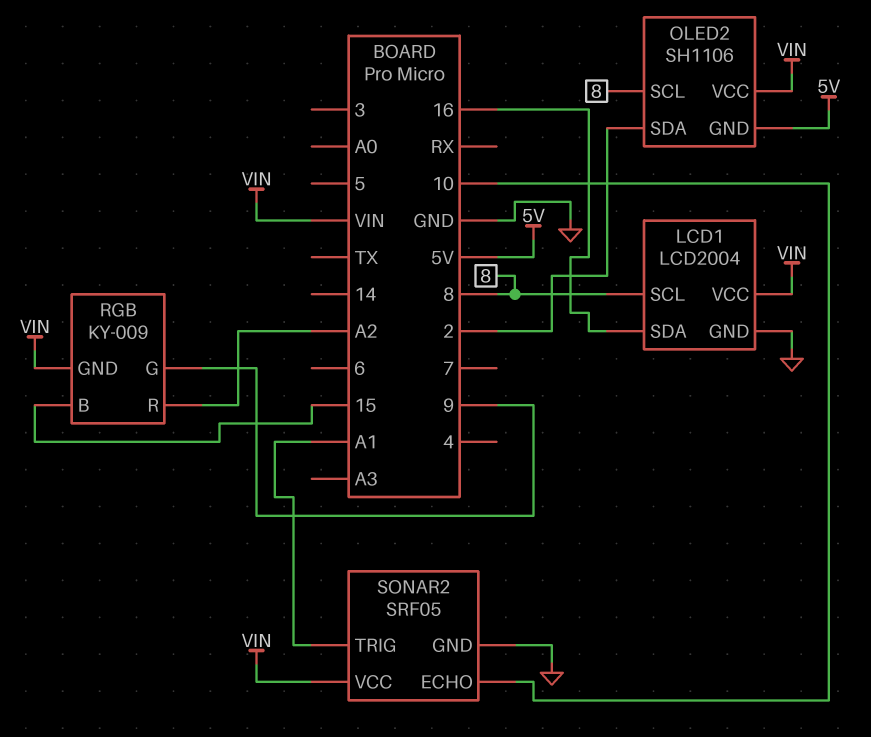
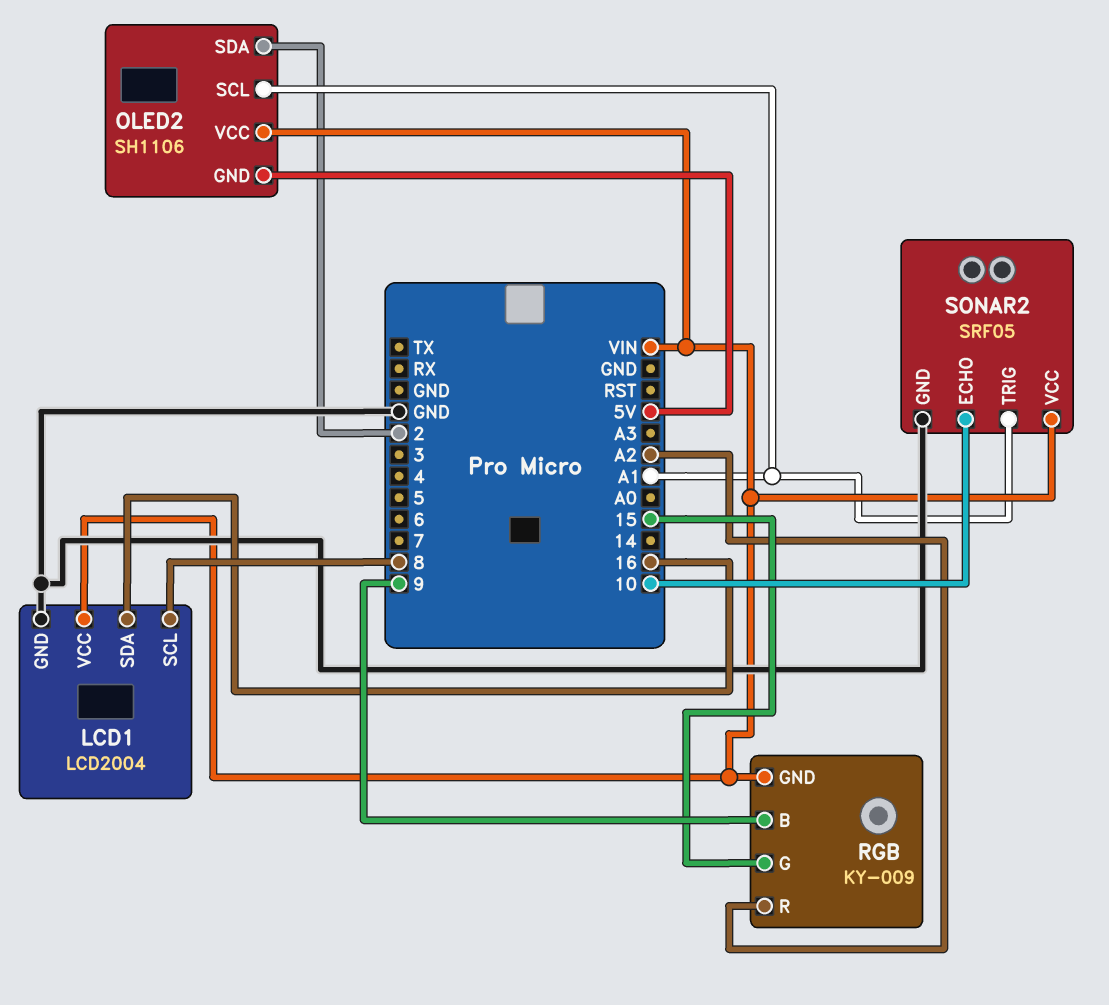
OLED2 pin SCL: 8 -> A1
RGB pin B: 15 -> 9
RGB pin G: 9 -> 15

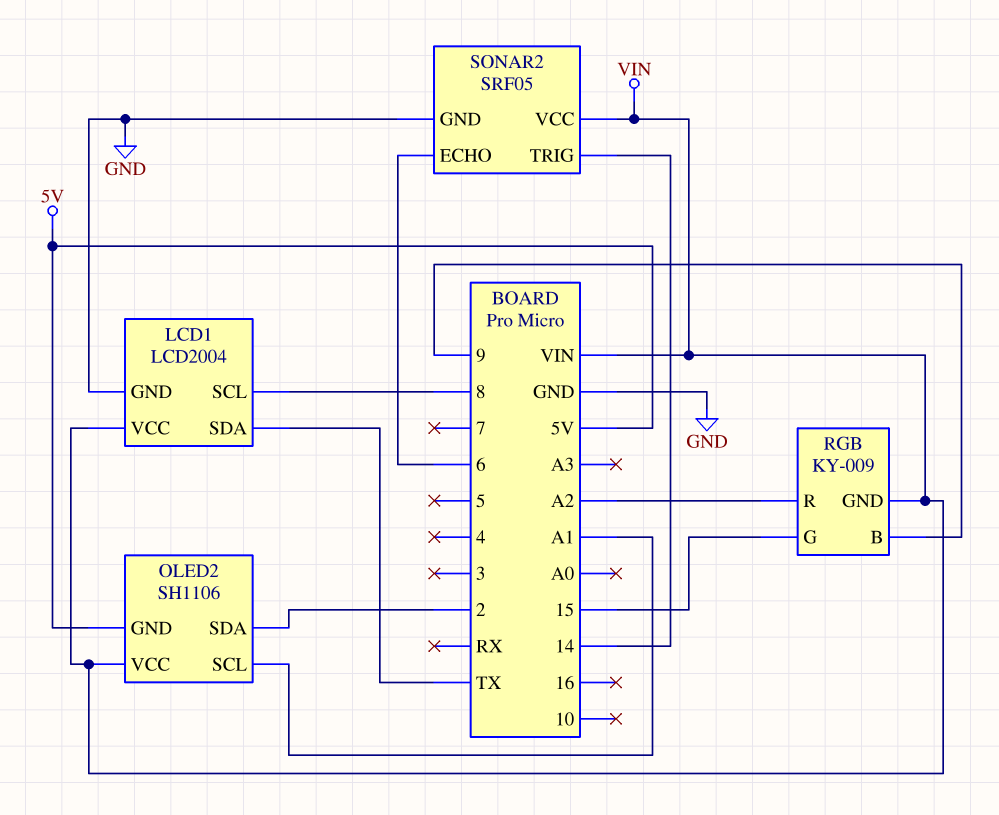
LCD1 pin SDA: 16 -> TX
SONAR2 pin ECHO: 10 -> 6
SONAR2 pin TRIG: A1 -> 14

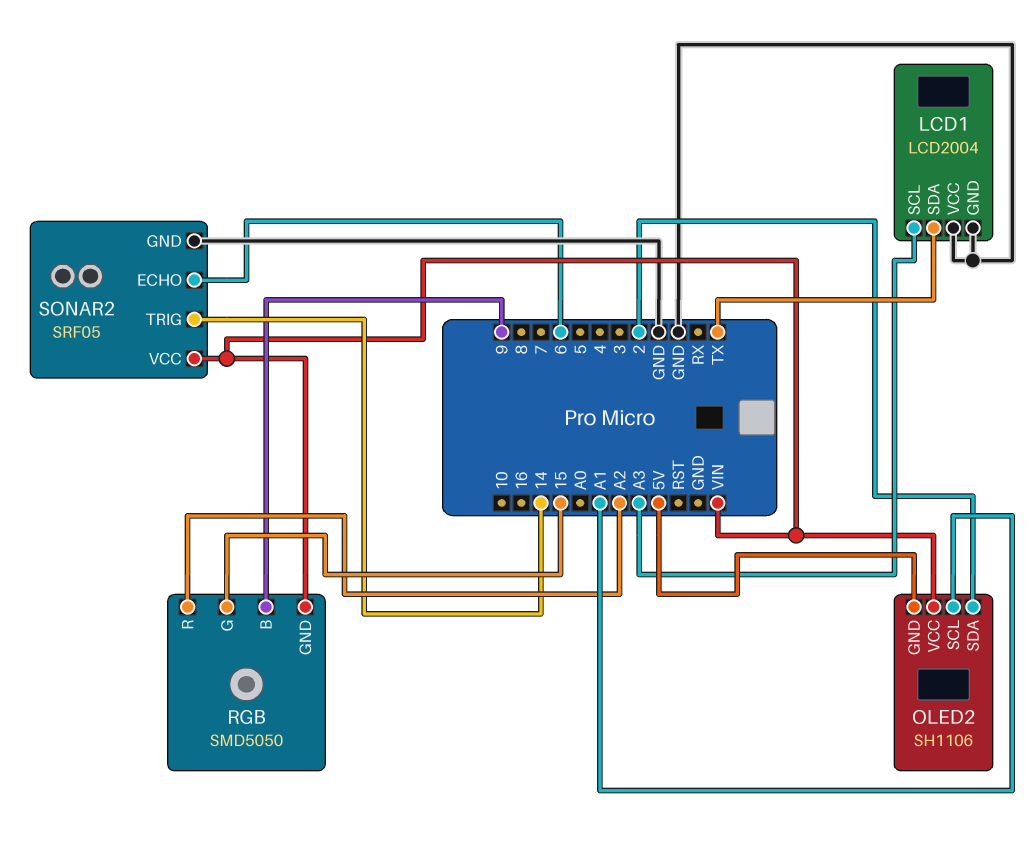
LCD1 pin SCL: 8 -> A3
LCD1 pin VCC: VIN -> GND
RGB: KY-009 -> SMD5050

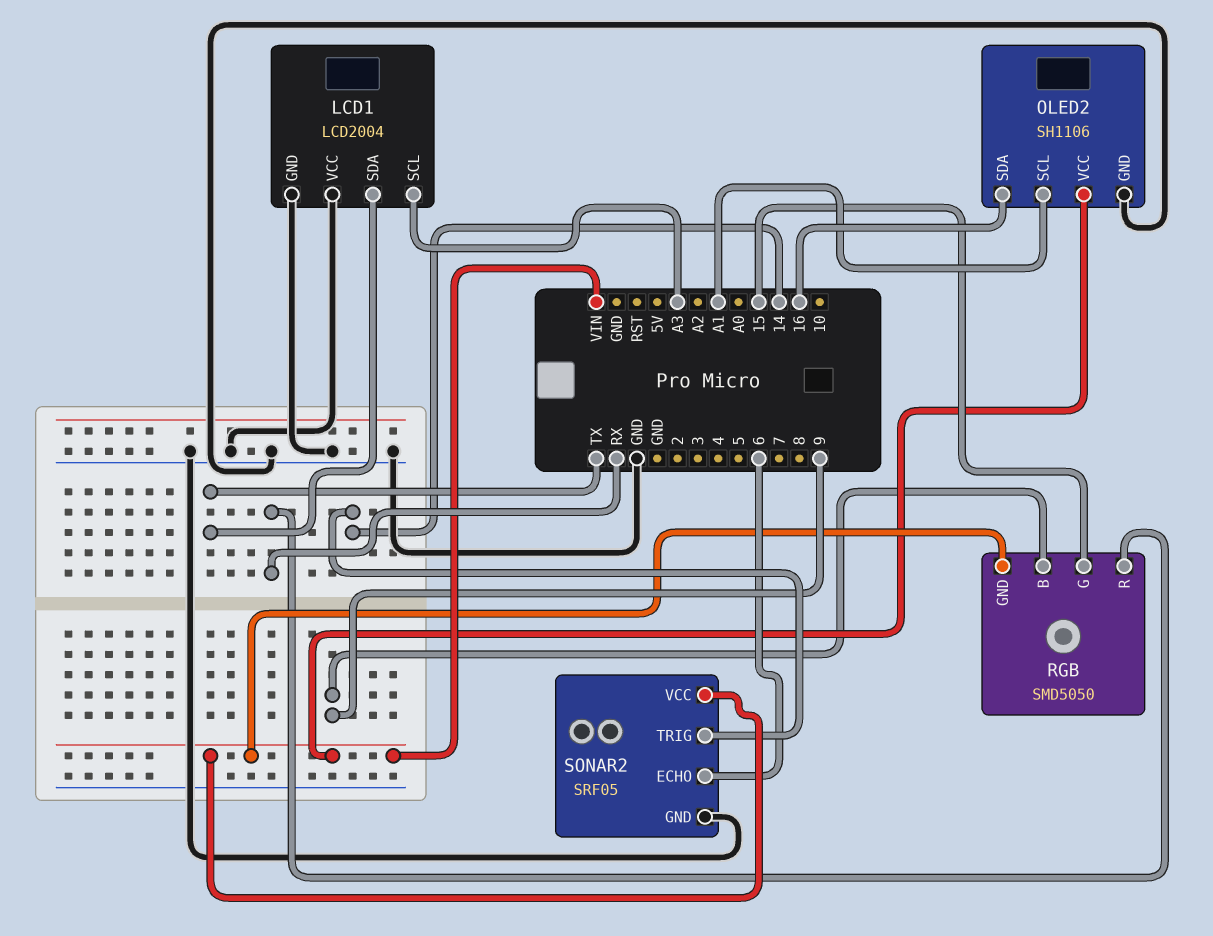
OLED2 pin GND: 5V -> GND
OLED2 pin SDA: 2 -> 16
RGB pin R: A2 -> RX

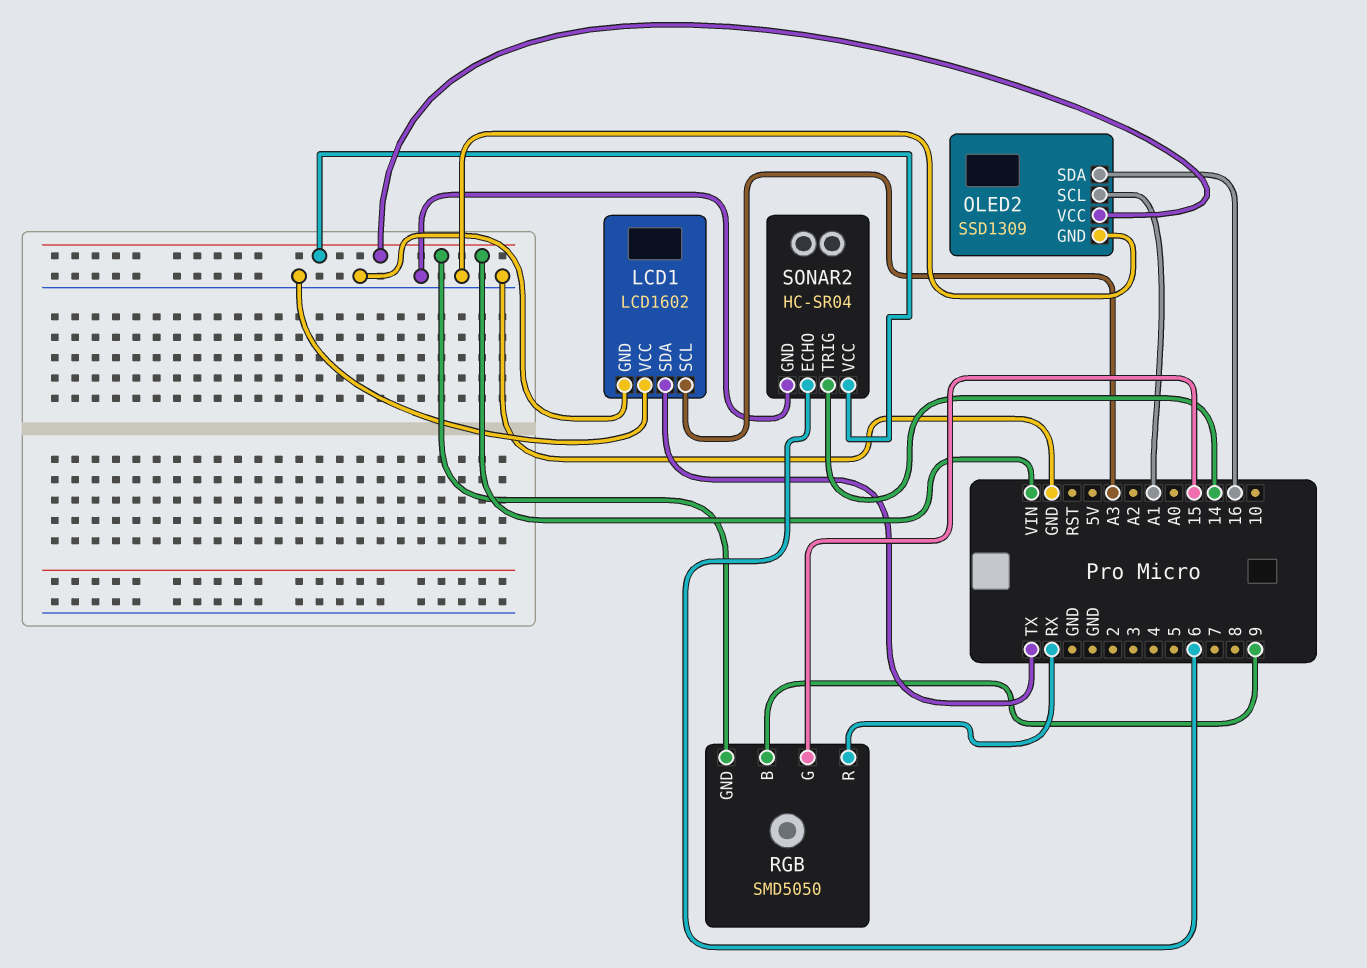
LCD1: LCD2004 -> LCD1602
OLED2: SH1106 -> SSD1309
SONAR2: SRF05 -> HC-SR04

